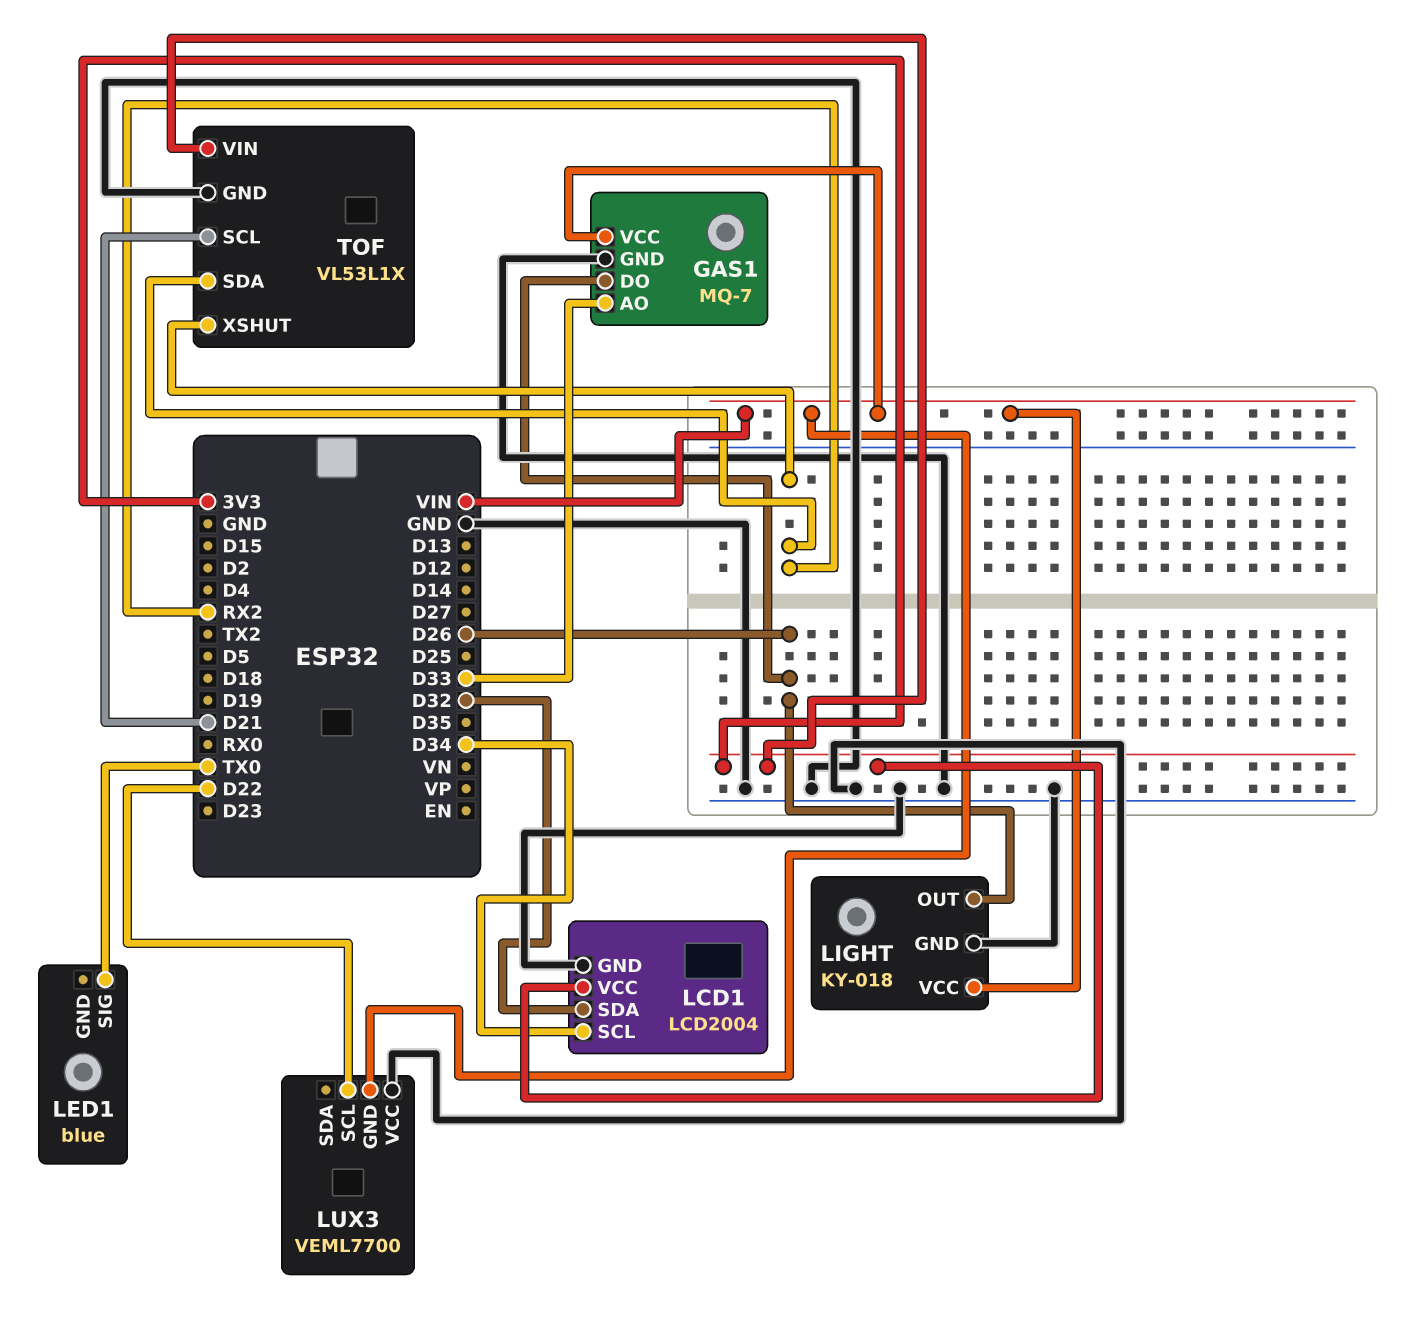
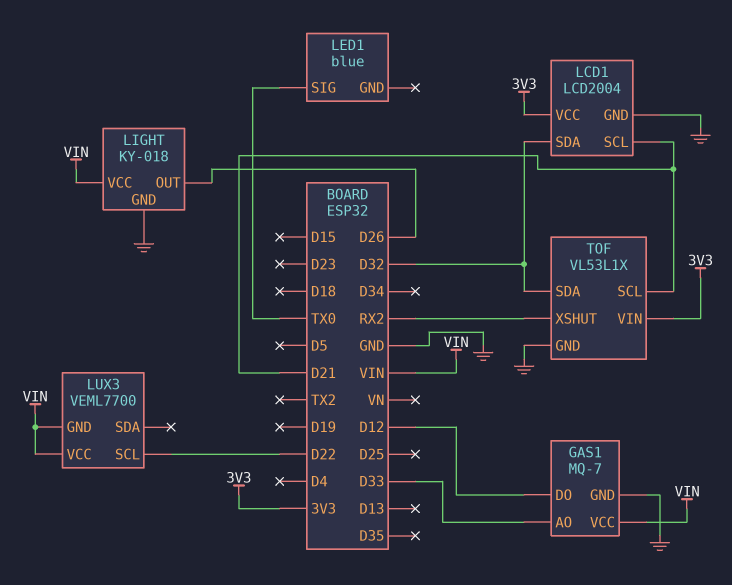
GAS1 pin DO: D26 -> D12
LCD1 pin SCL: D34 -> D21
LUX3 pin VCC: GND -> VIN
TOF pin SDA: RX2 -> D32

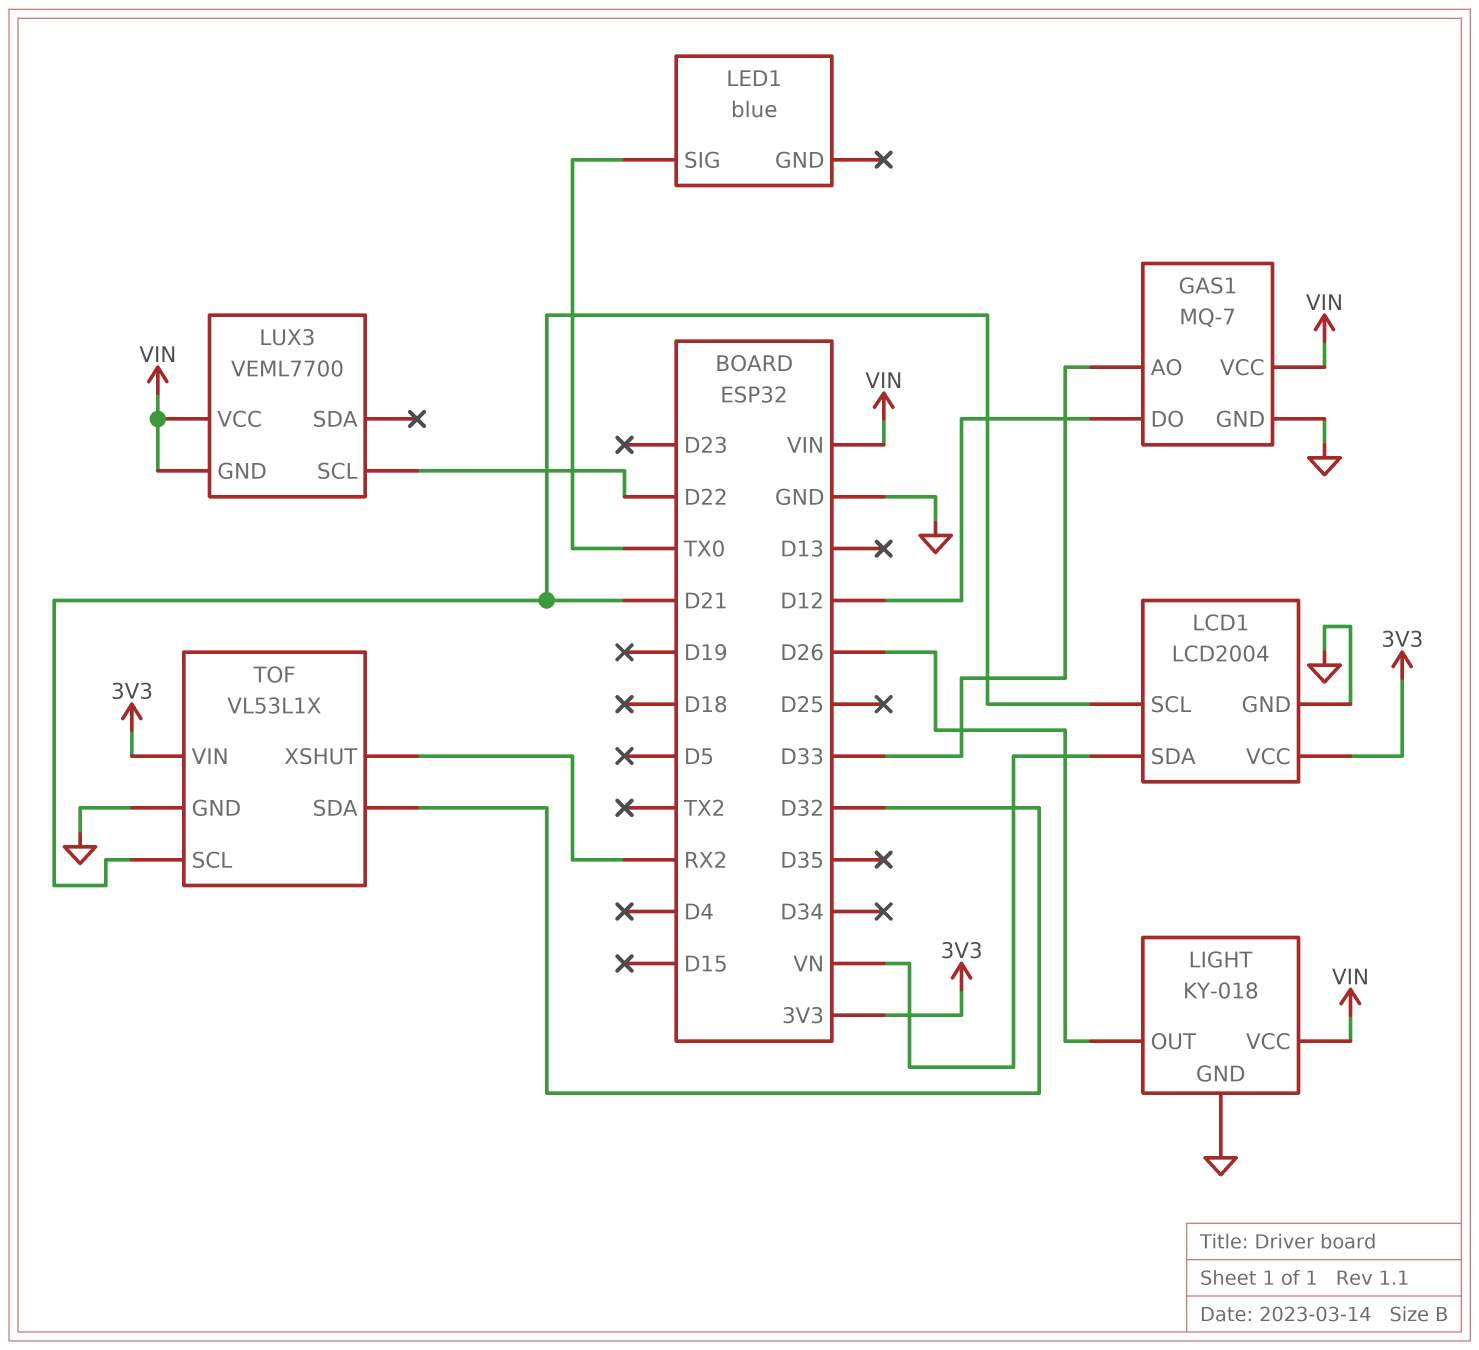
LCD1 pin SDA: D32 -> VN

